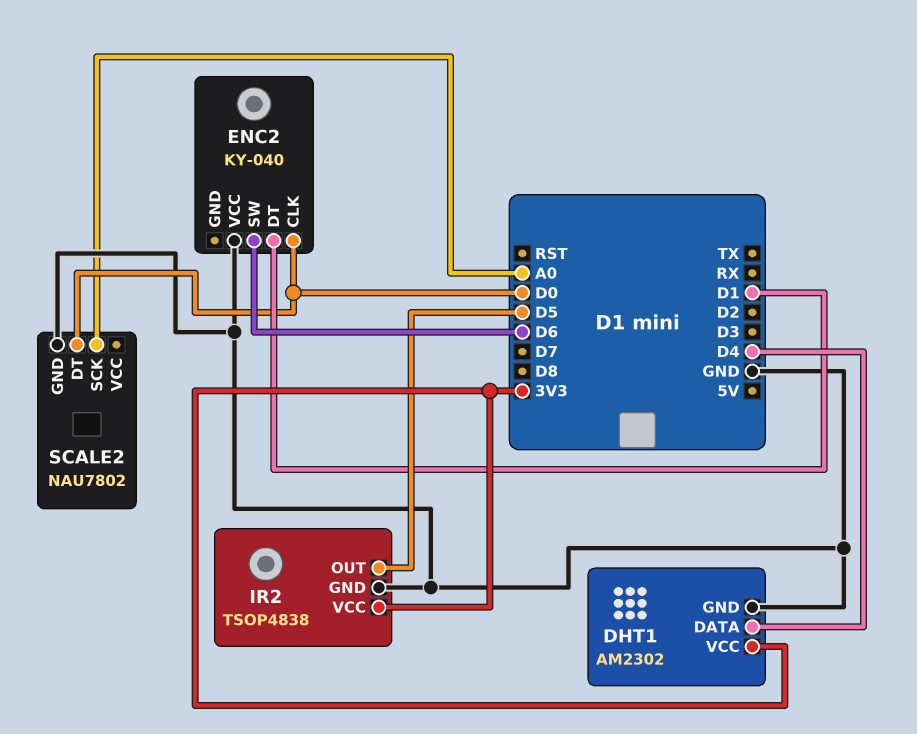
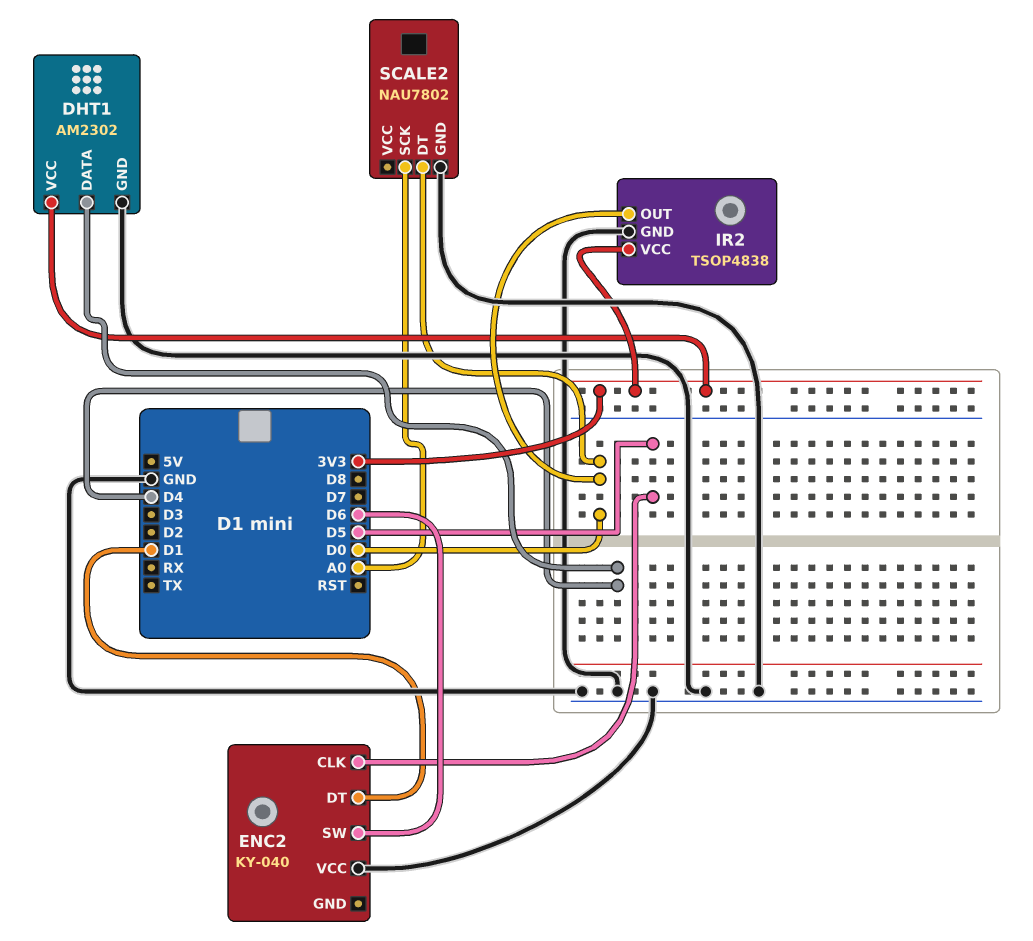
ENC2 pin CLK: D0 -> D5
IR2 pin OUT: D5 -> D0

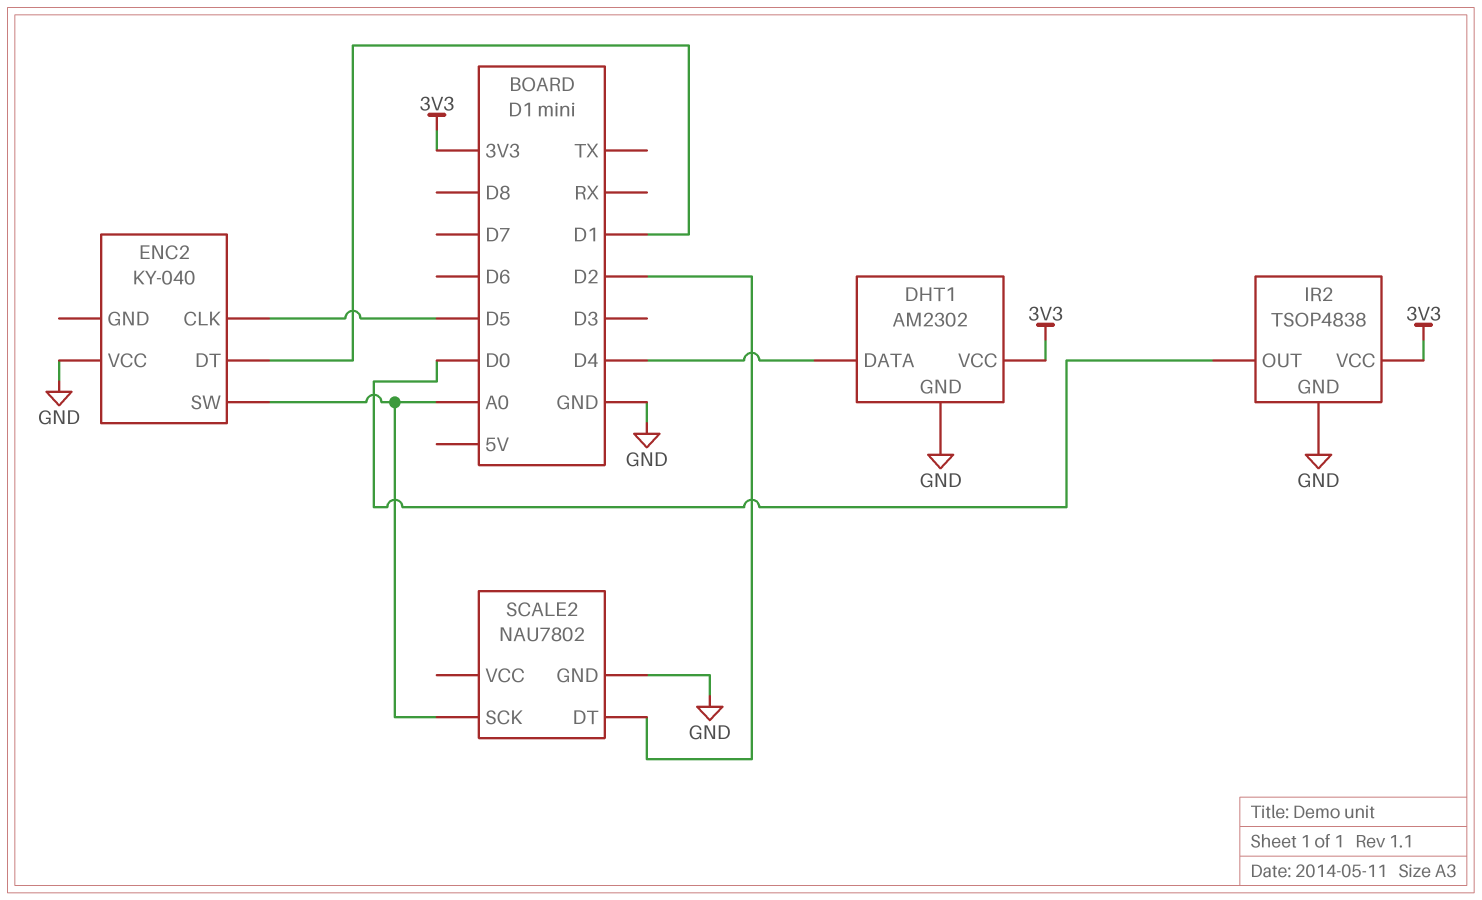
ENC2 pin SW: D6 -> A0
SCALE2 pin DT: D0 -> D2

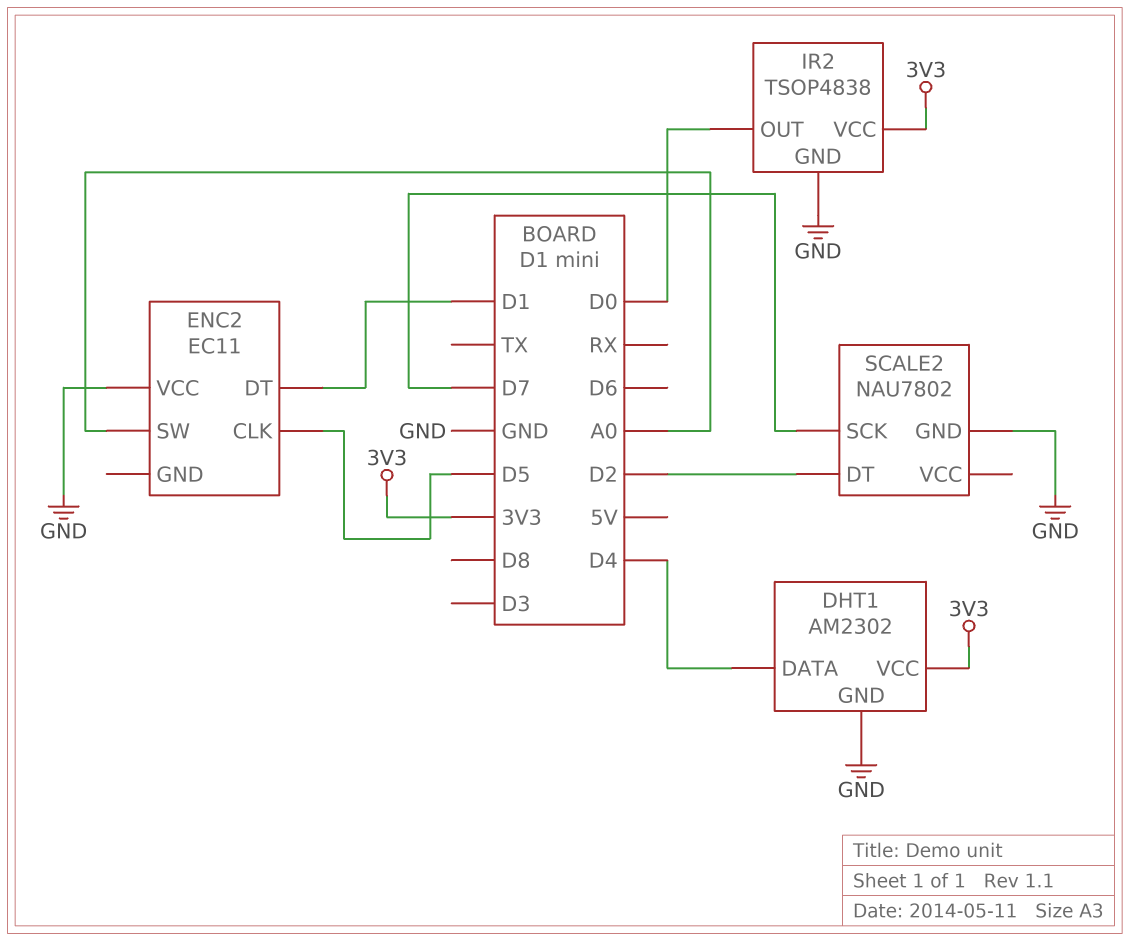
ENC2: KY-040 -> EC11
SCALE2 pin SCK: A0 -> D7

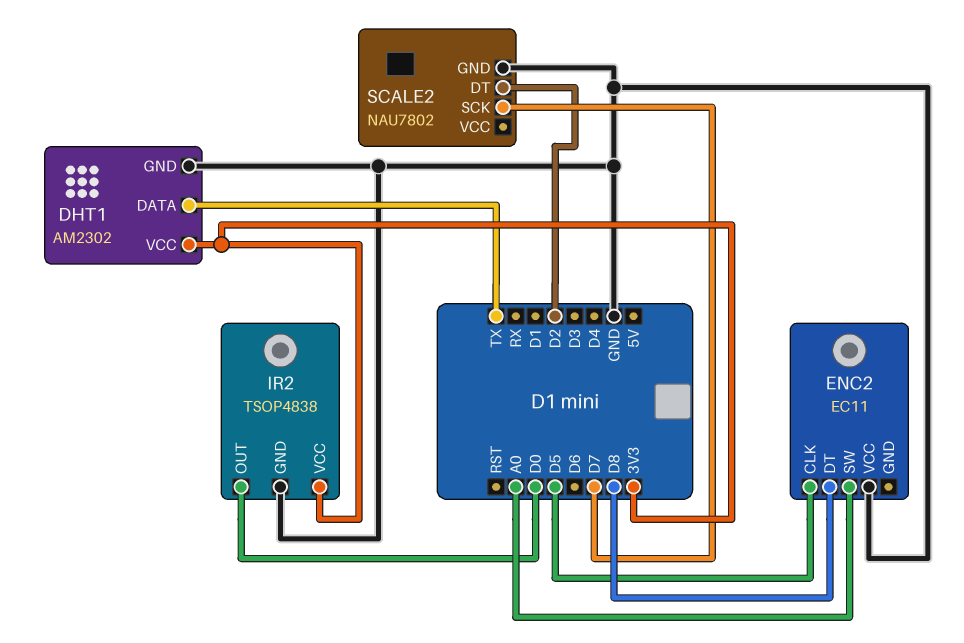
DHT1 pin DATA: D4 -> TX
ENC2 pin DT: D1 -> D8

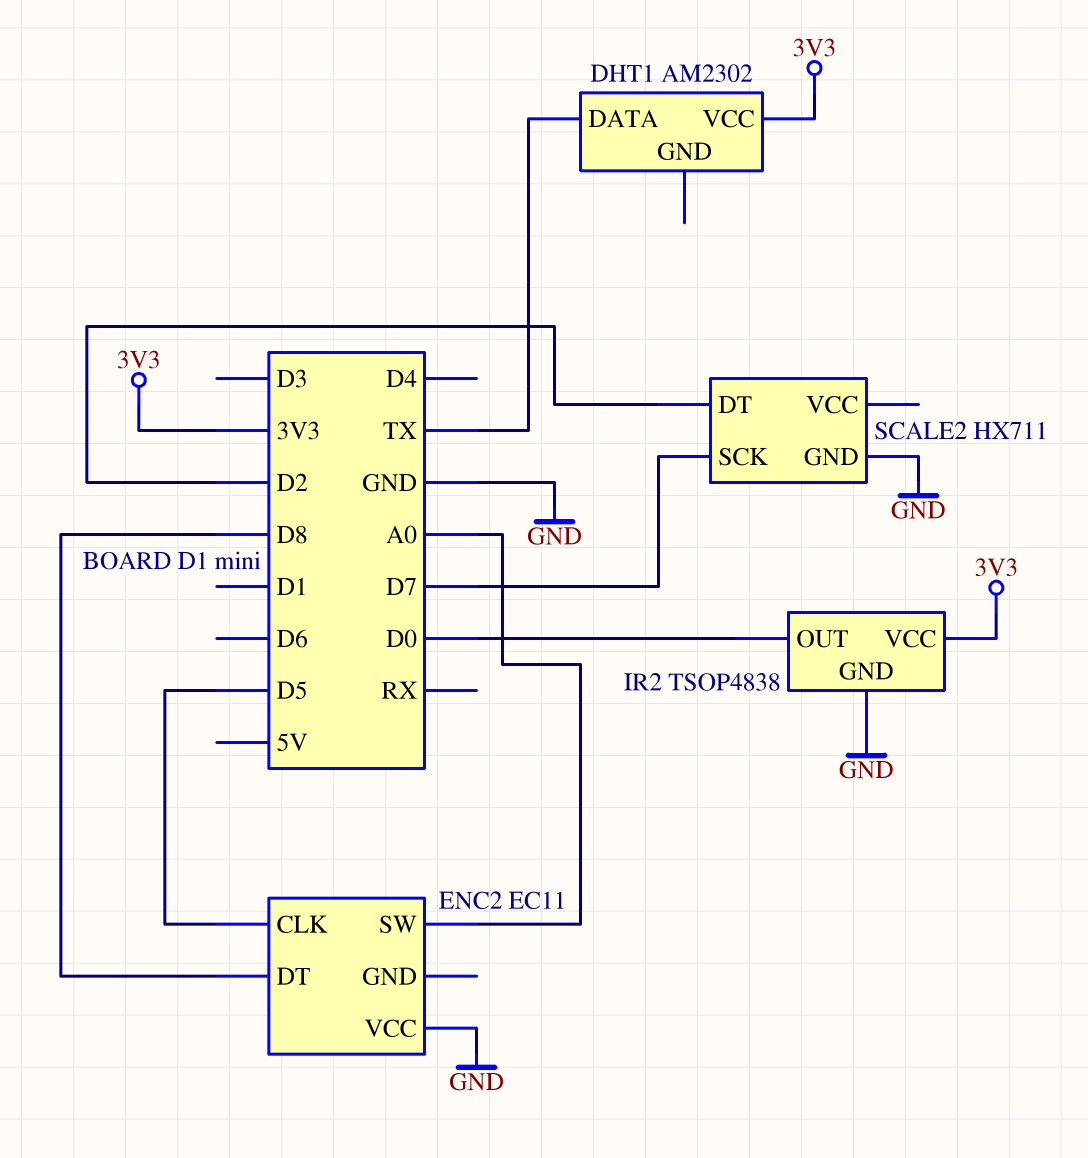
DHT1 pin GND: GND -> none
SCALE2: NAU7802 -> HX711

